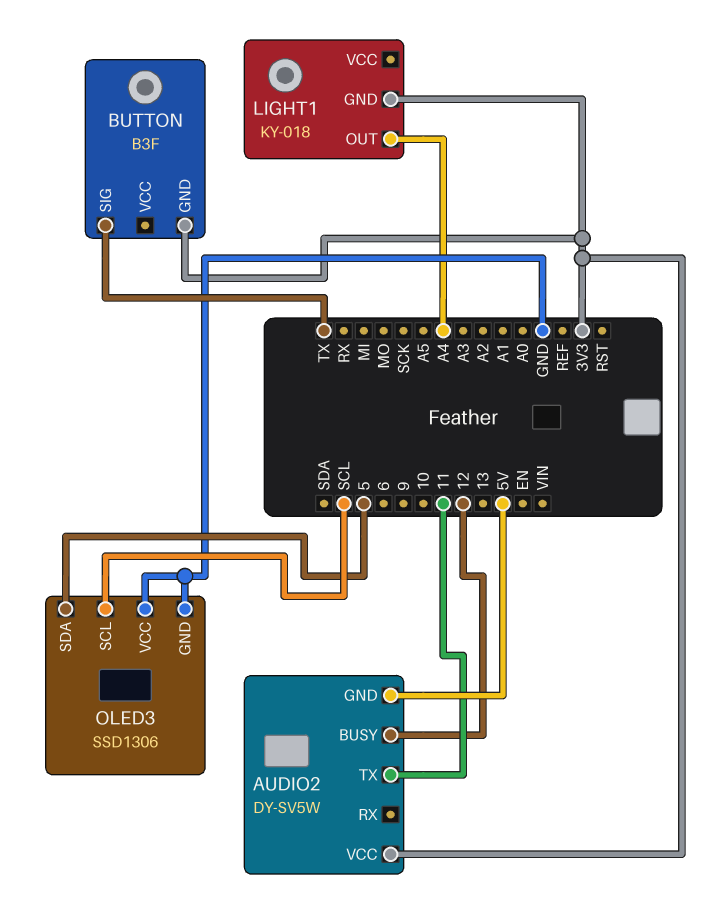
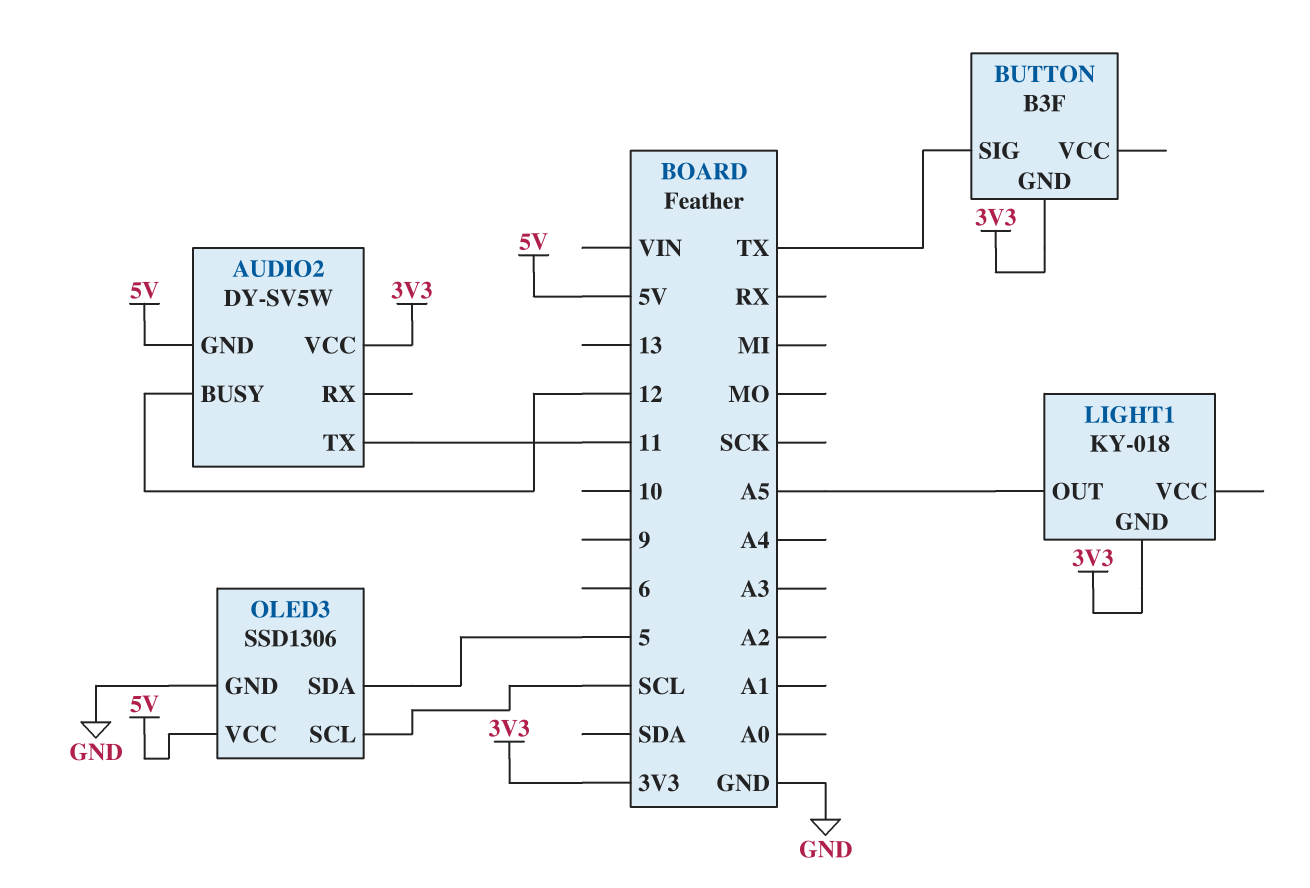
LIGHT1 pin OUT: A4 -> A5
OLED3 pin VCC: GND -> 5V

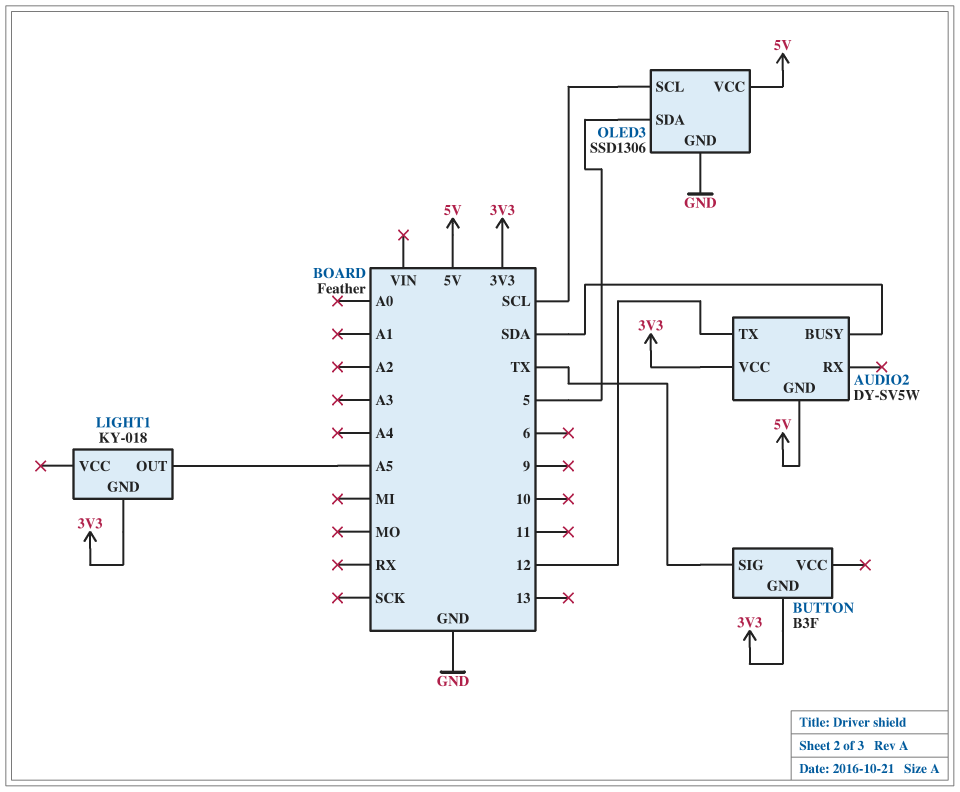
AUDIO2 pin BUSY: 12 -> SDA
AUDIO2 pin TX: 11 -> 12

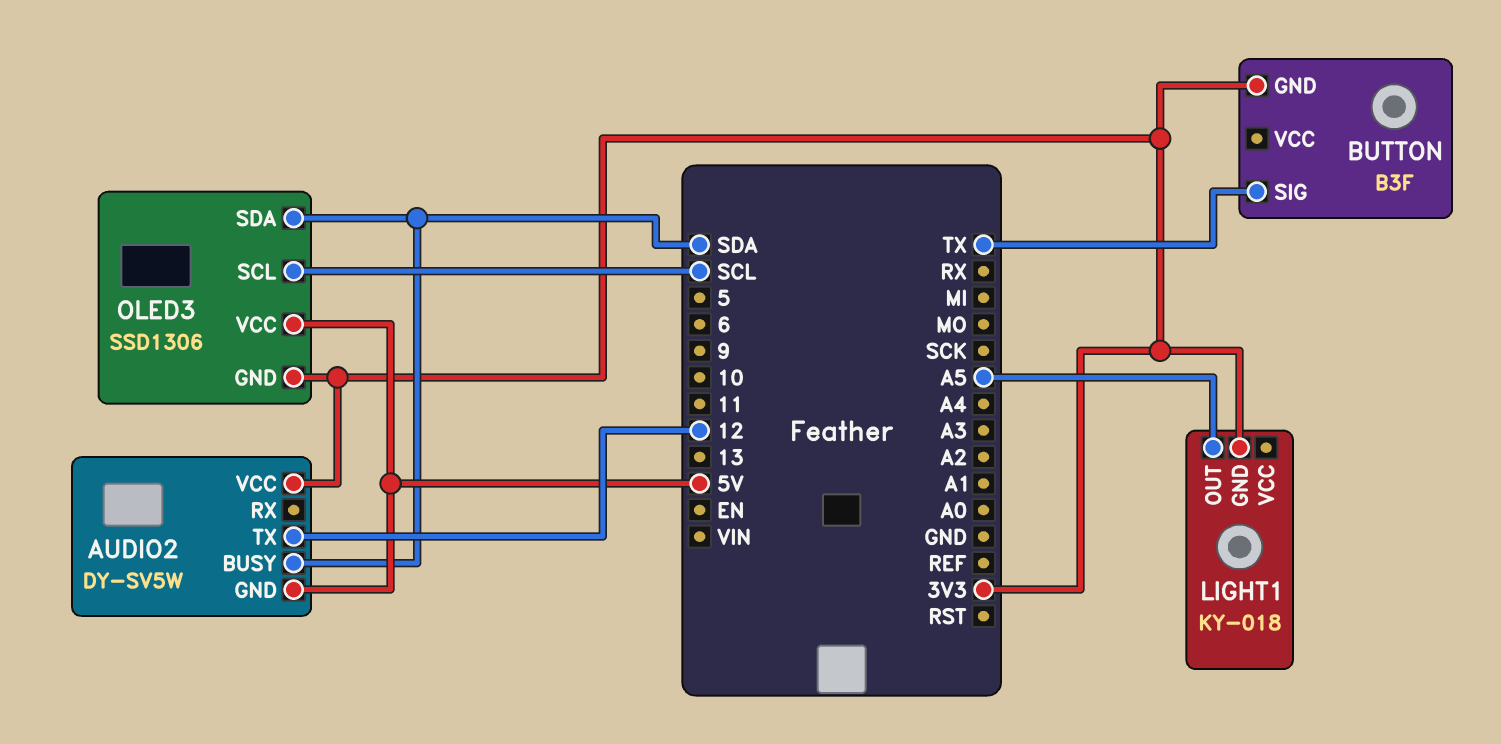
OLED3 pin GND: GND -> 3V3
OLED3 pin SDA: 5 -> SDA

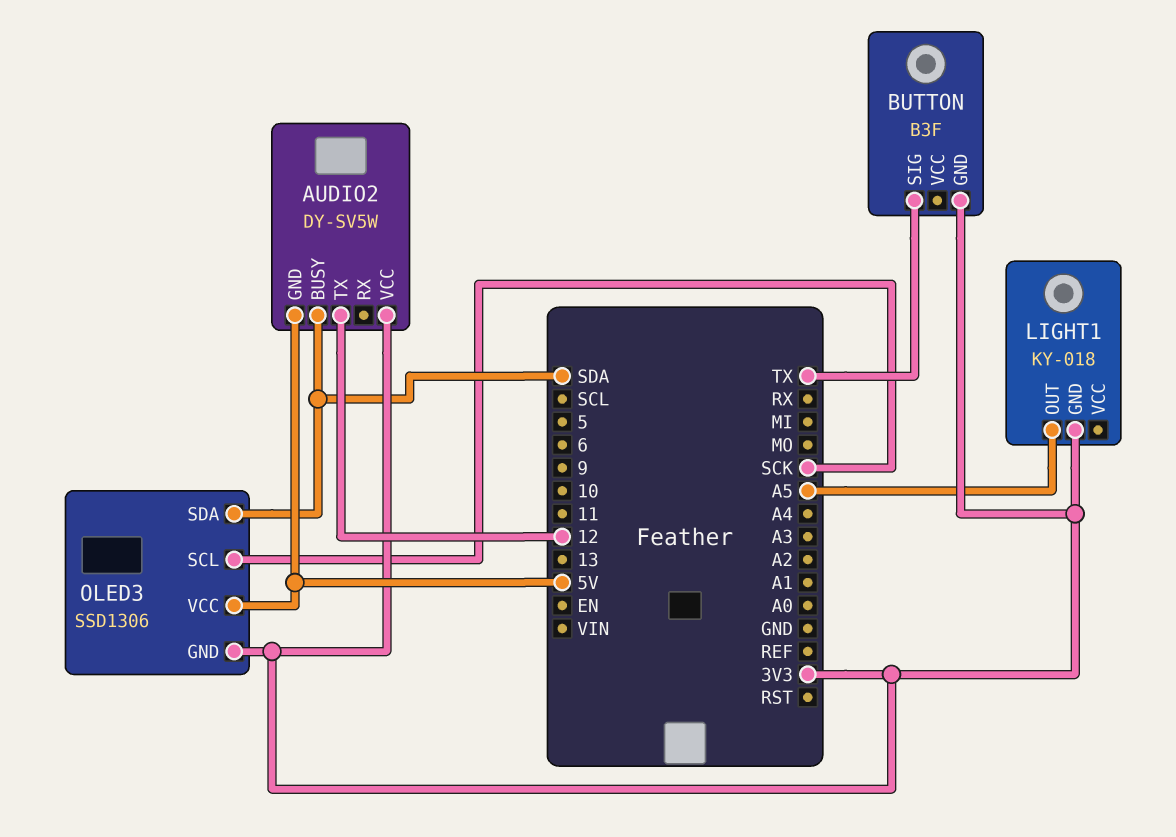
OLED3 pin SCL: SCL -> SCK

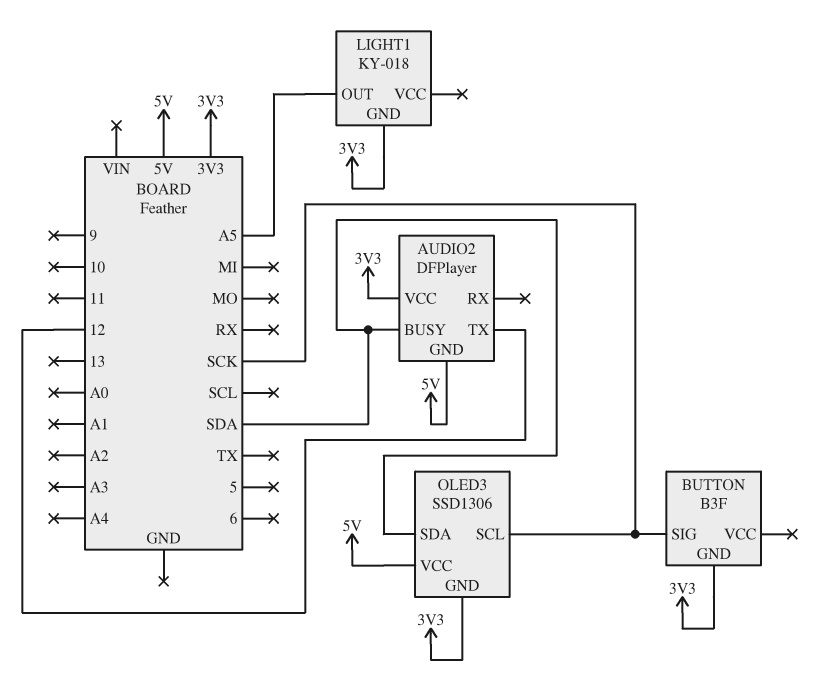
AUDIO2: DY-SV5W -> DFPlayer
BUTTON pin SIG: TX -> SCK

